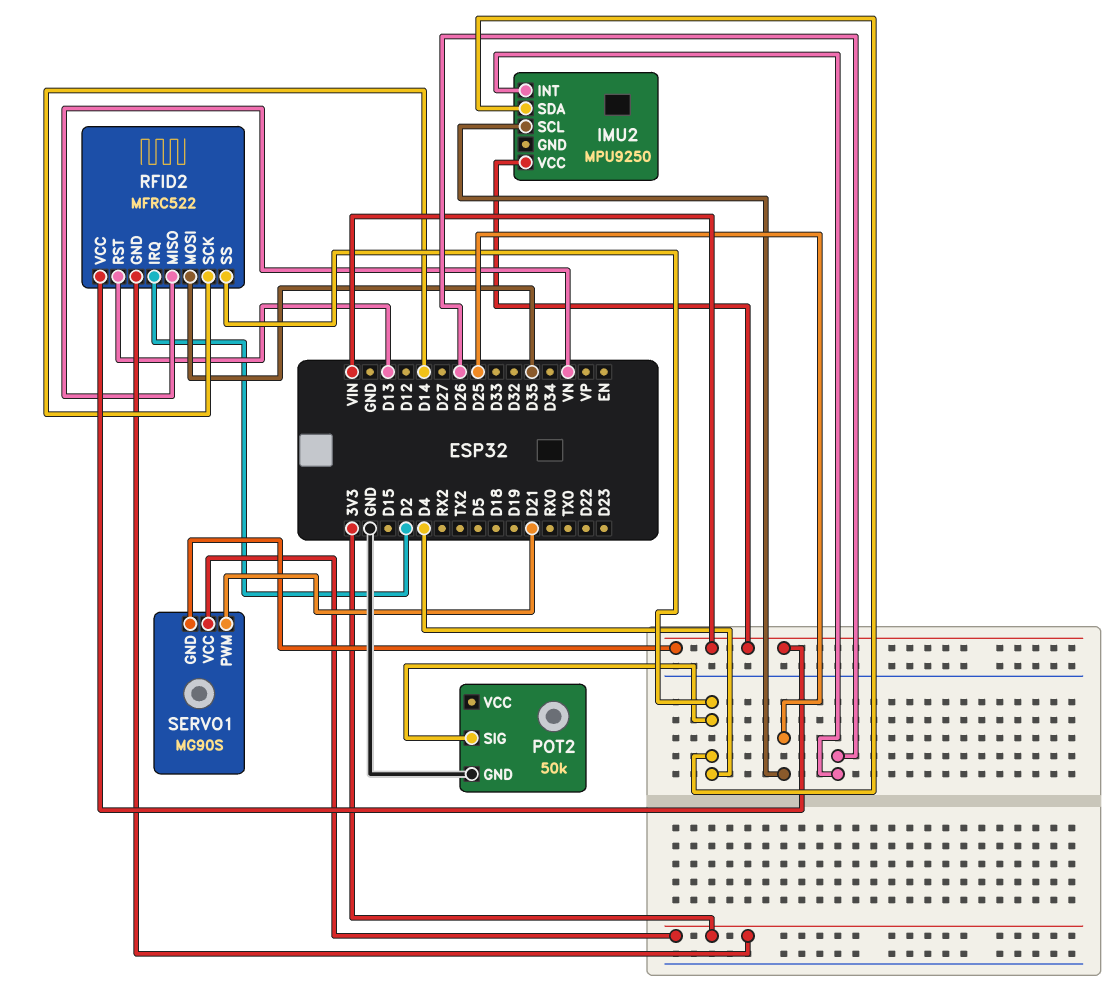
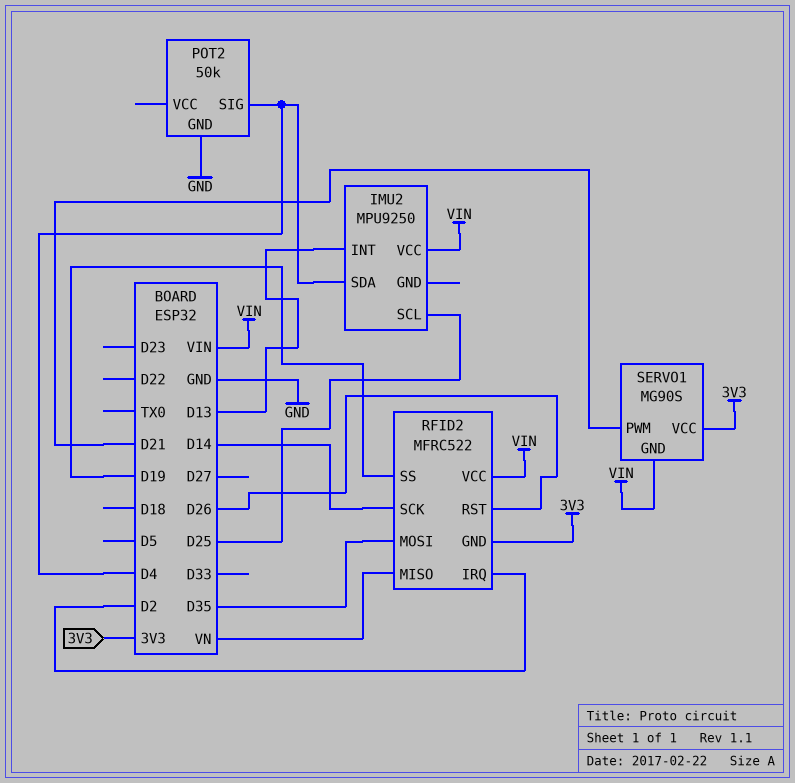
IMU2 pin INT: D26 -> D13
RFID2 pin RST: D13 -> D26
RFID2 pin SS: D4 -> D19

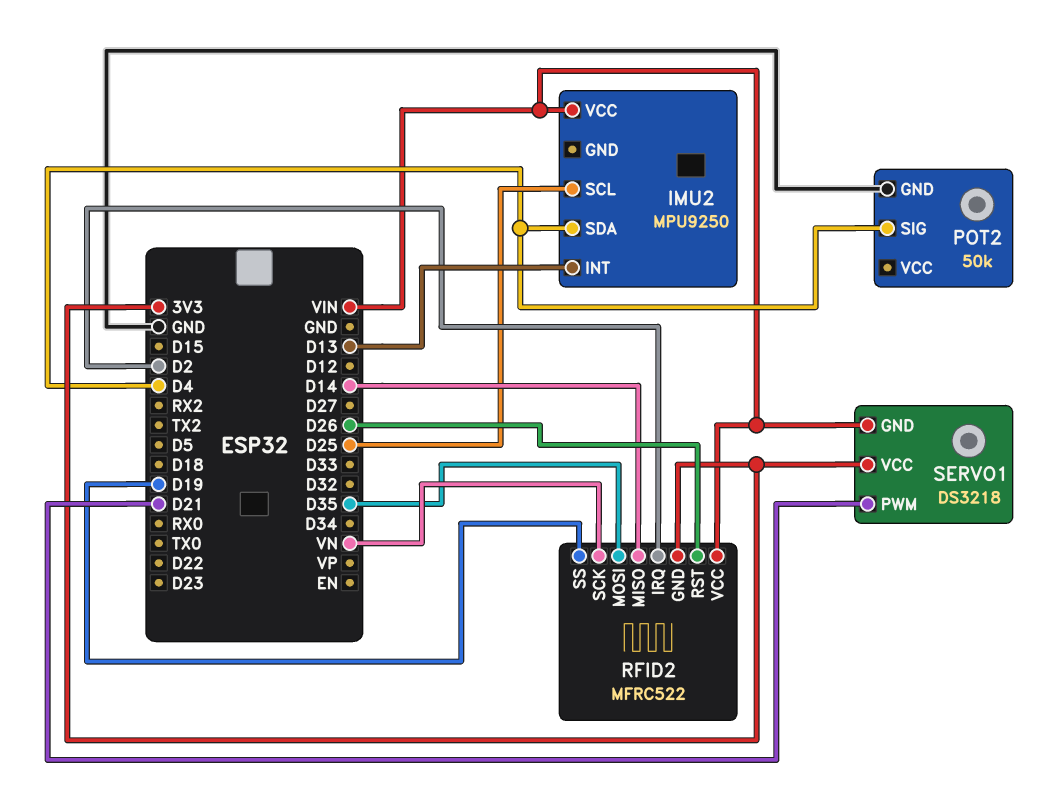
RFID2 pin MISO: VN -> D14
RFID2 pin SCK: D14 -> VN
SERVO1: MG90S -> DS3218

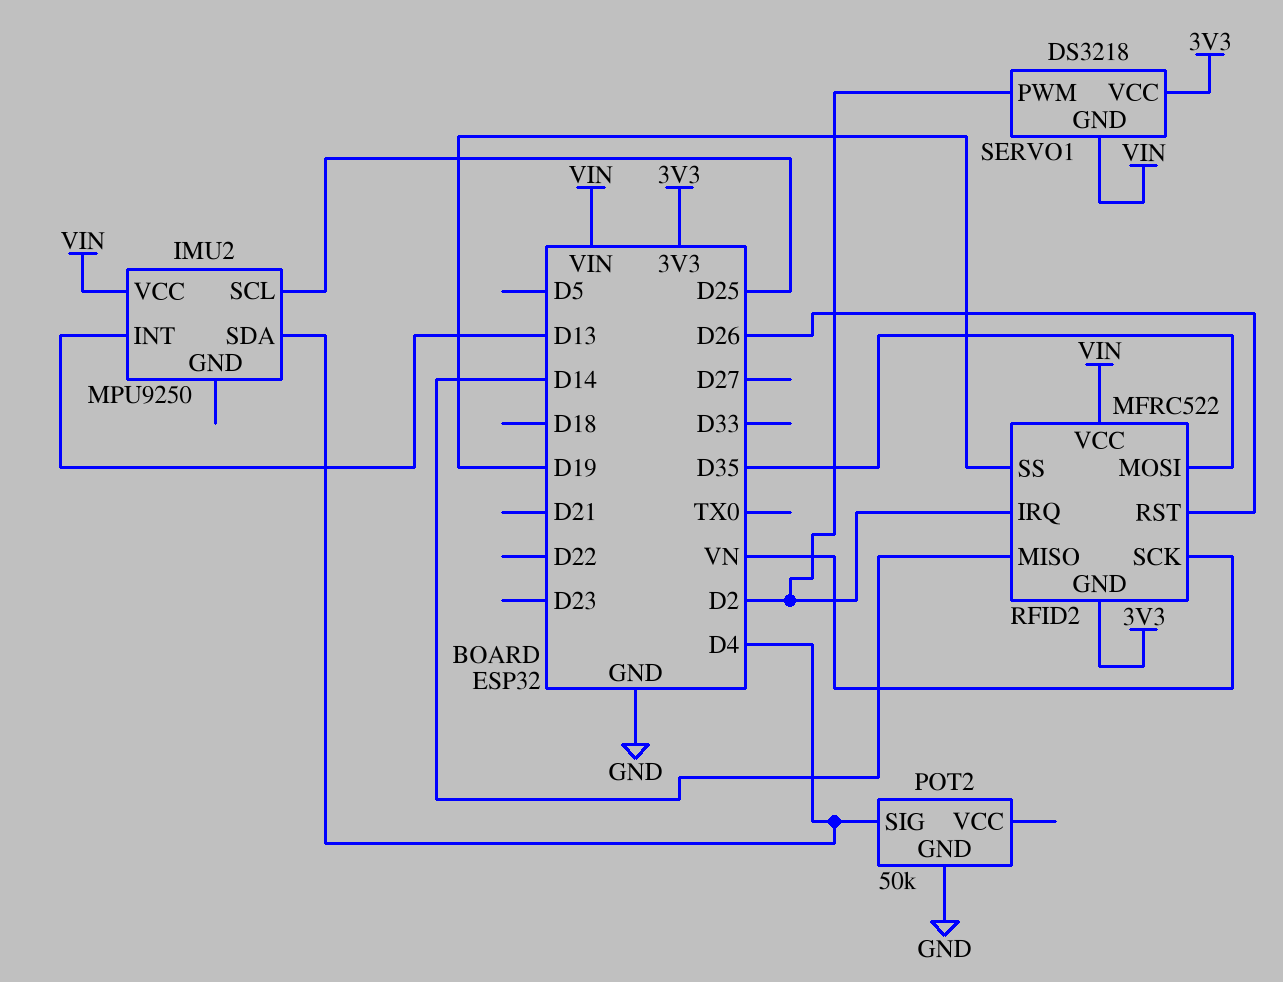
SERVO1 pin PWM: D21 -> D2

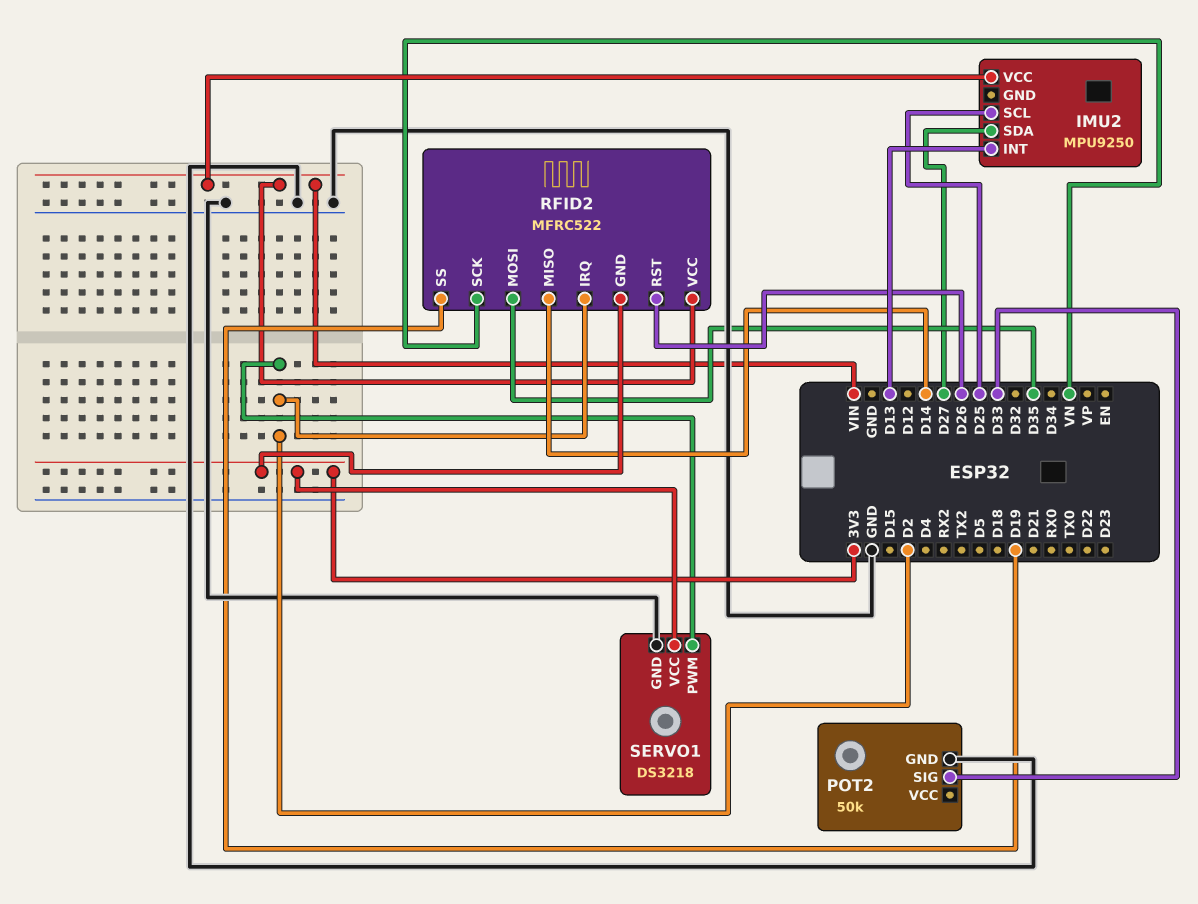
IMU2 pin SDA: D4 -> D27
POT2 pin SIG: D4 -> D33
SERVO1 pin GND: VIN -> GND

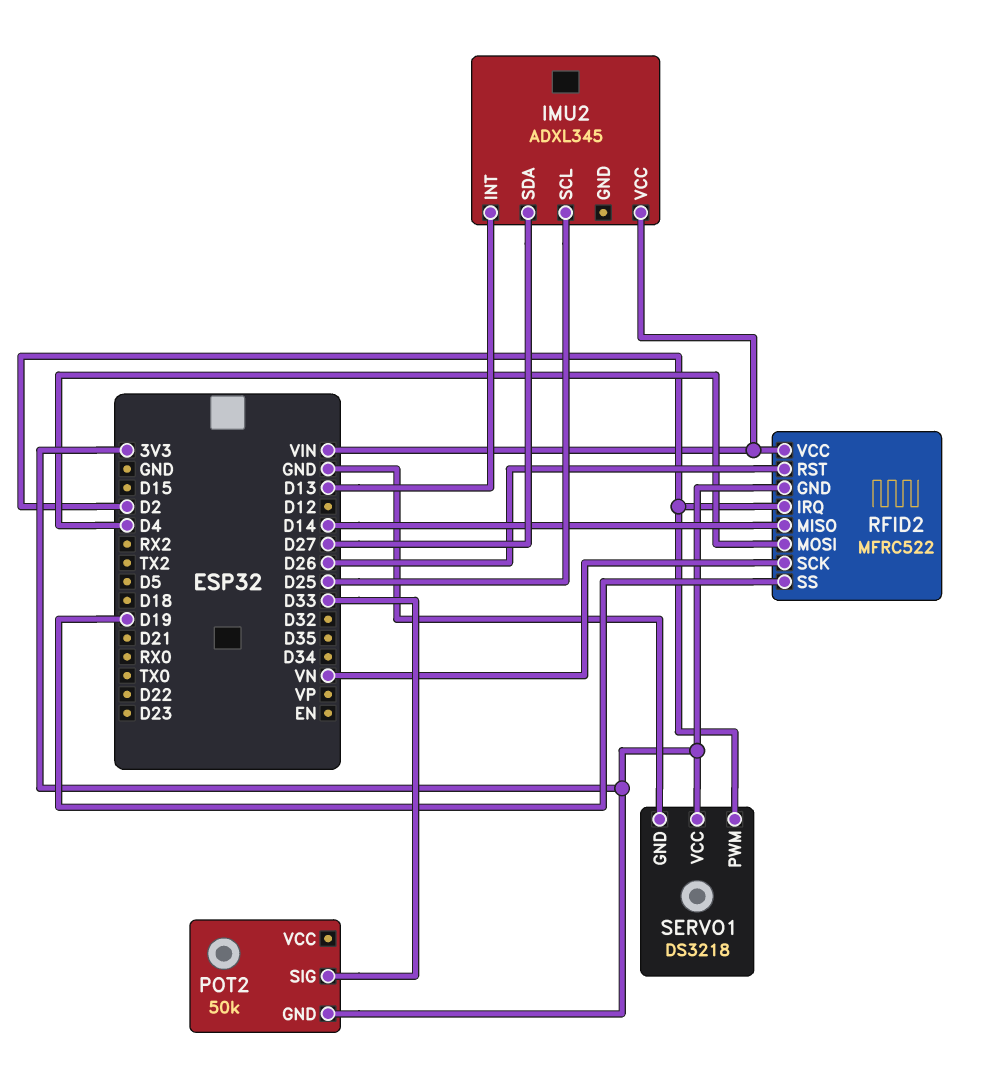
IMU2: MPU9250 -> ADXL345
POT2 pin GND: GND -> 3V3
RFID2 pin MOSI: D35 -> D4

